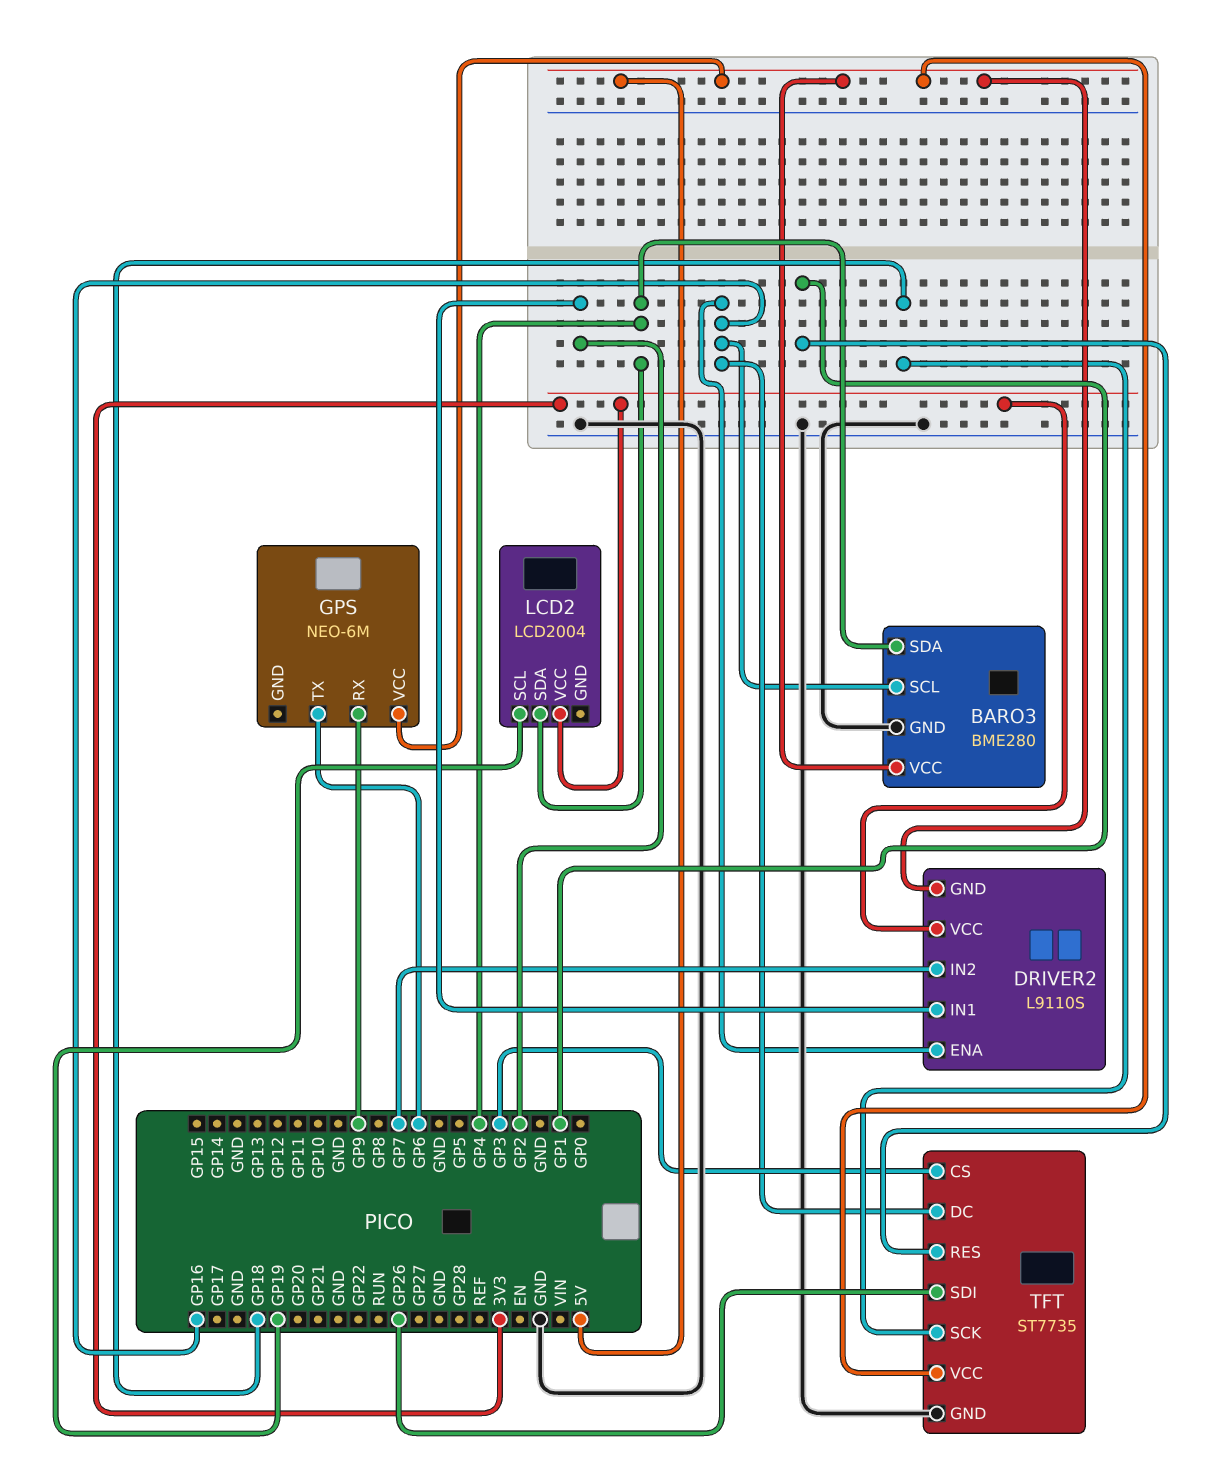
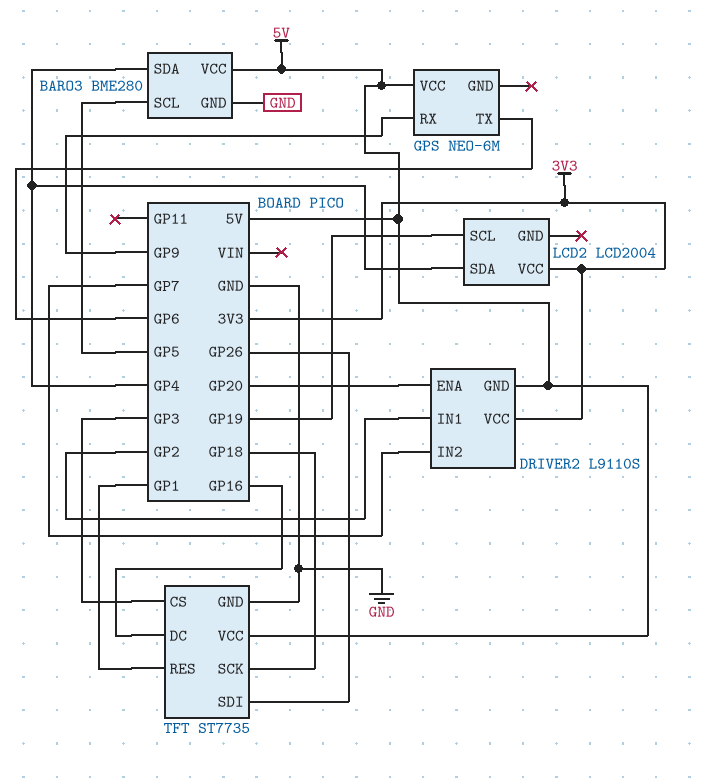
BARO3 pin SCL: GP16 -> GP5
DRIVER2 pin ENA: GP16 -> GP20

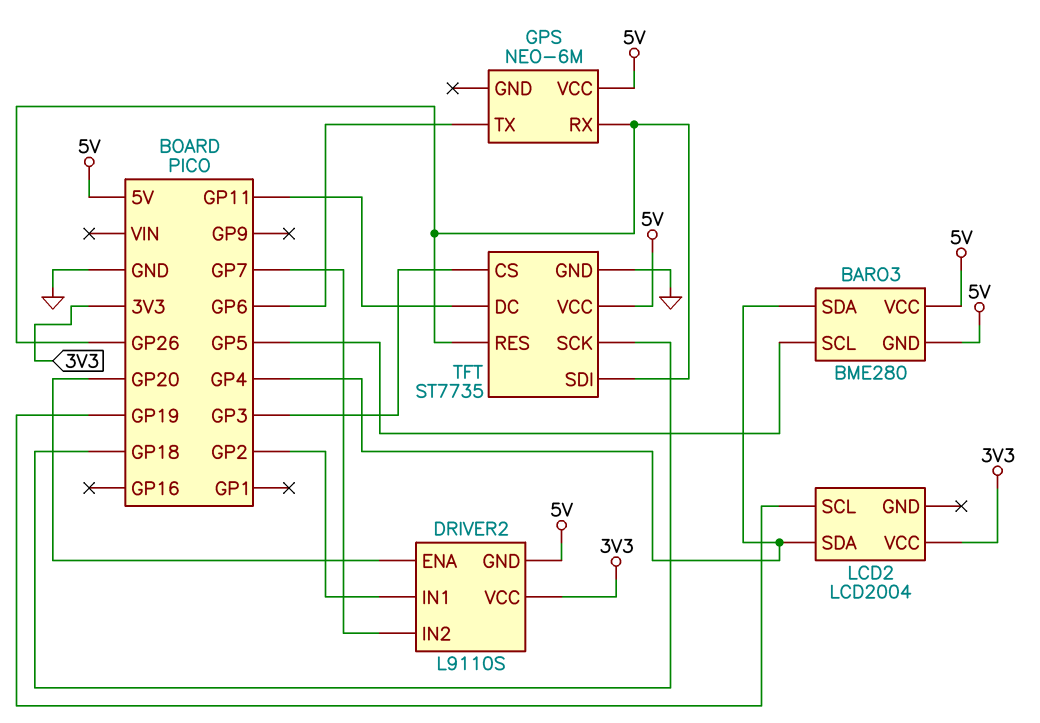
BARO3 pin GND: GND -> 5V
GPS pin RX: GP9 -> GP26
TFT pin DC: GP16 -> GP11
TFT pin RES: GP1 -> GP26

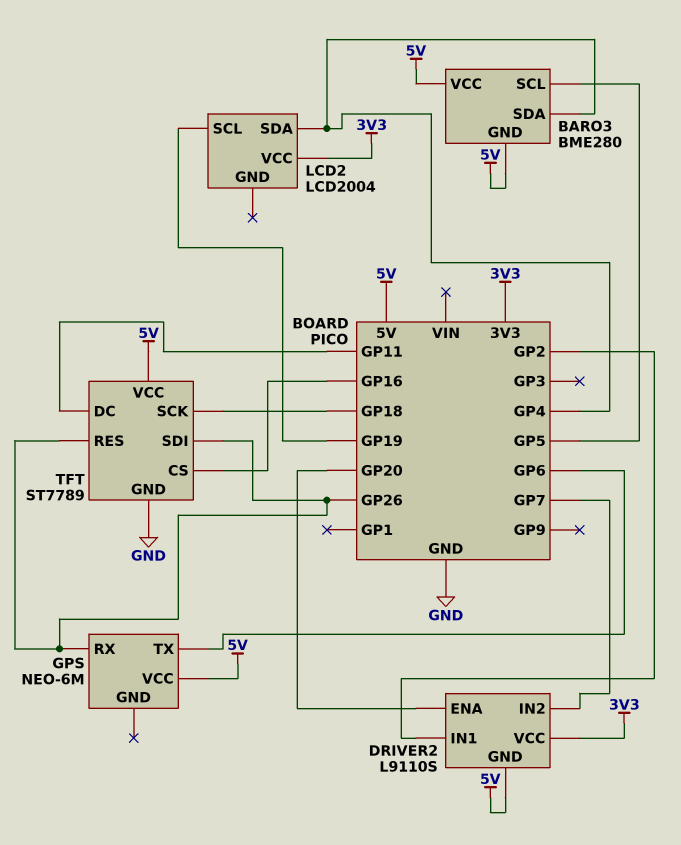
TFT: ST7735 -> ST7789
TFT pin CS: GP3 -> GP16

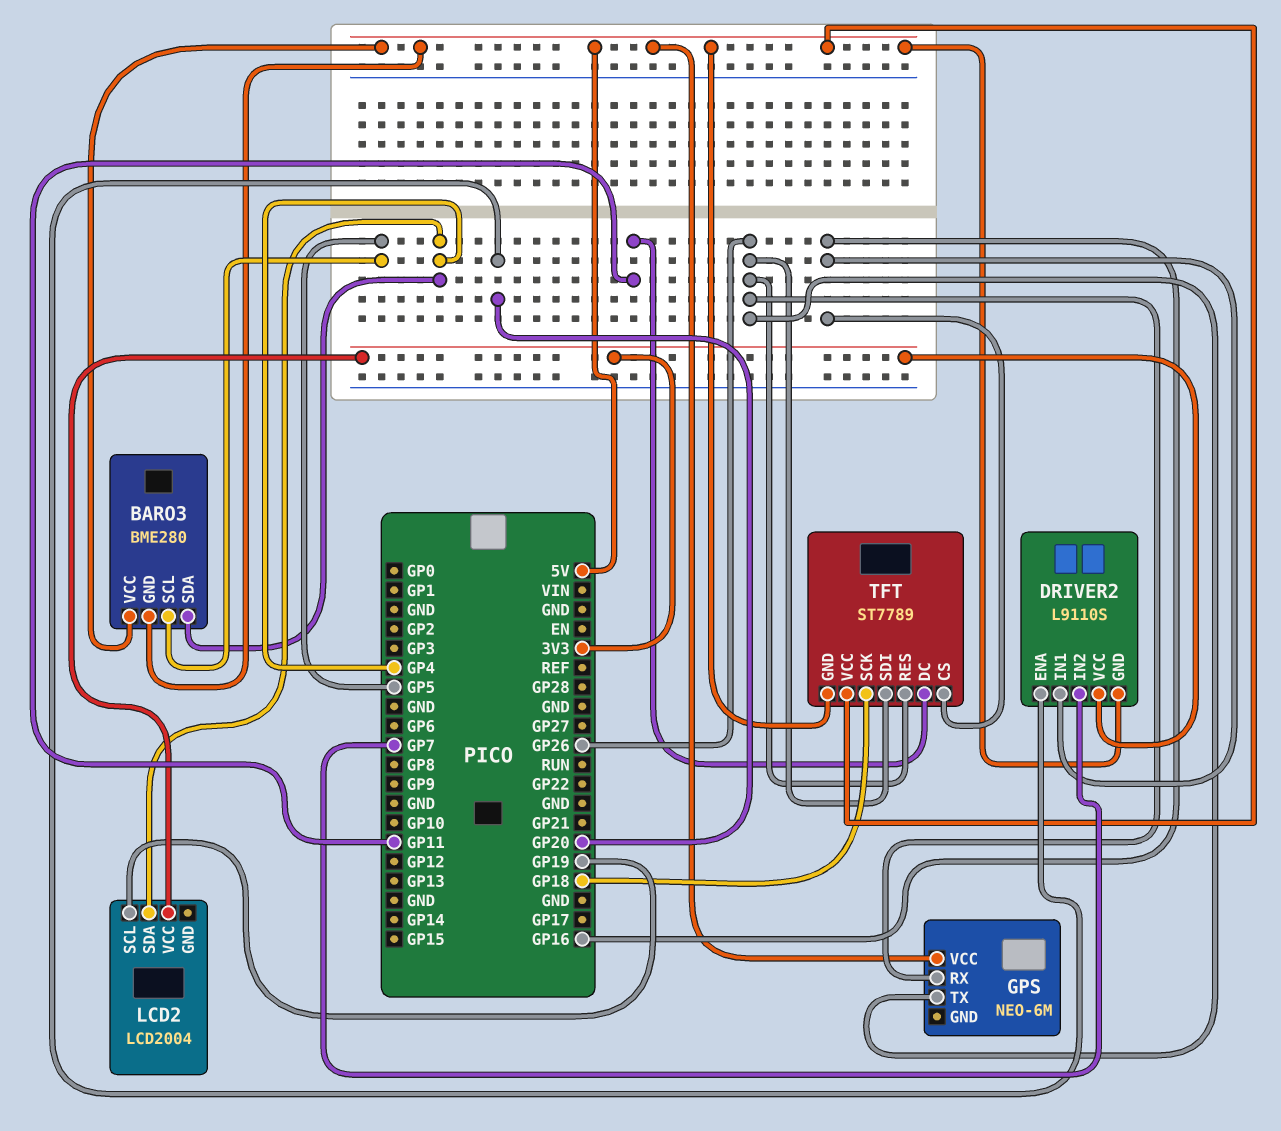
DRIVER2 pin IN1: GP2 -> GP16
GPS pin TX: GP6 -> GP26
TFT pin GND: GND -> 5V

